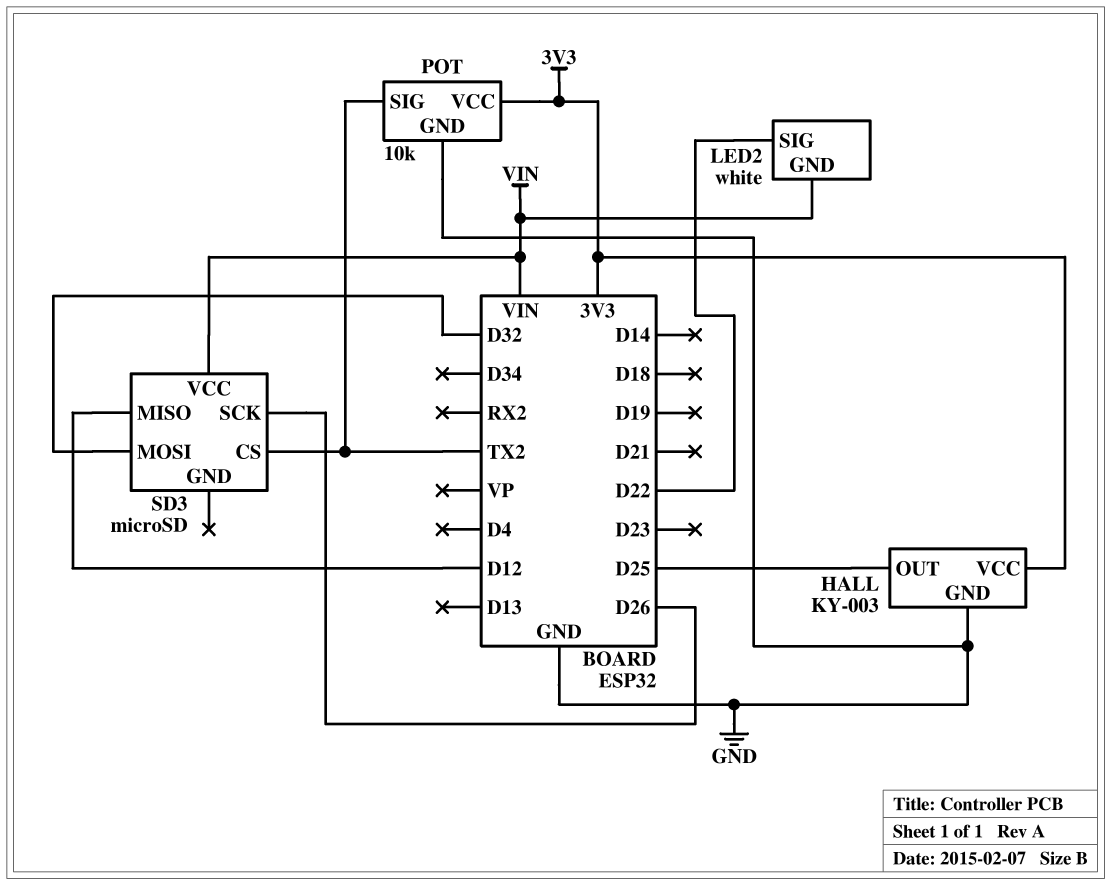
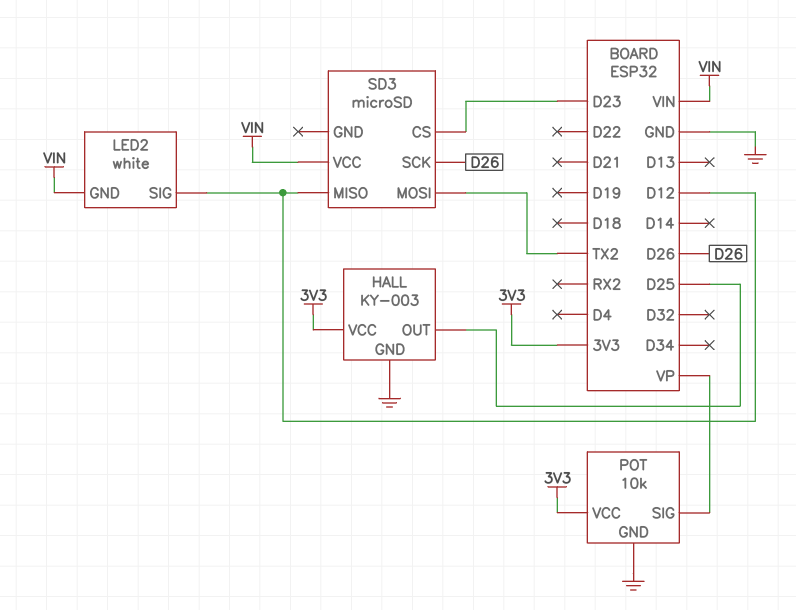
LED2 pin SIG: D22 -> D12
POT pin SIG: TX2 -> VP
SD3 pin CS: TX2 -> D23
SD3 pin MOSI: D32 -> TX2

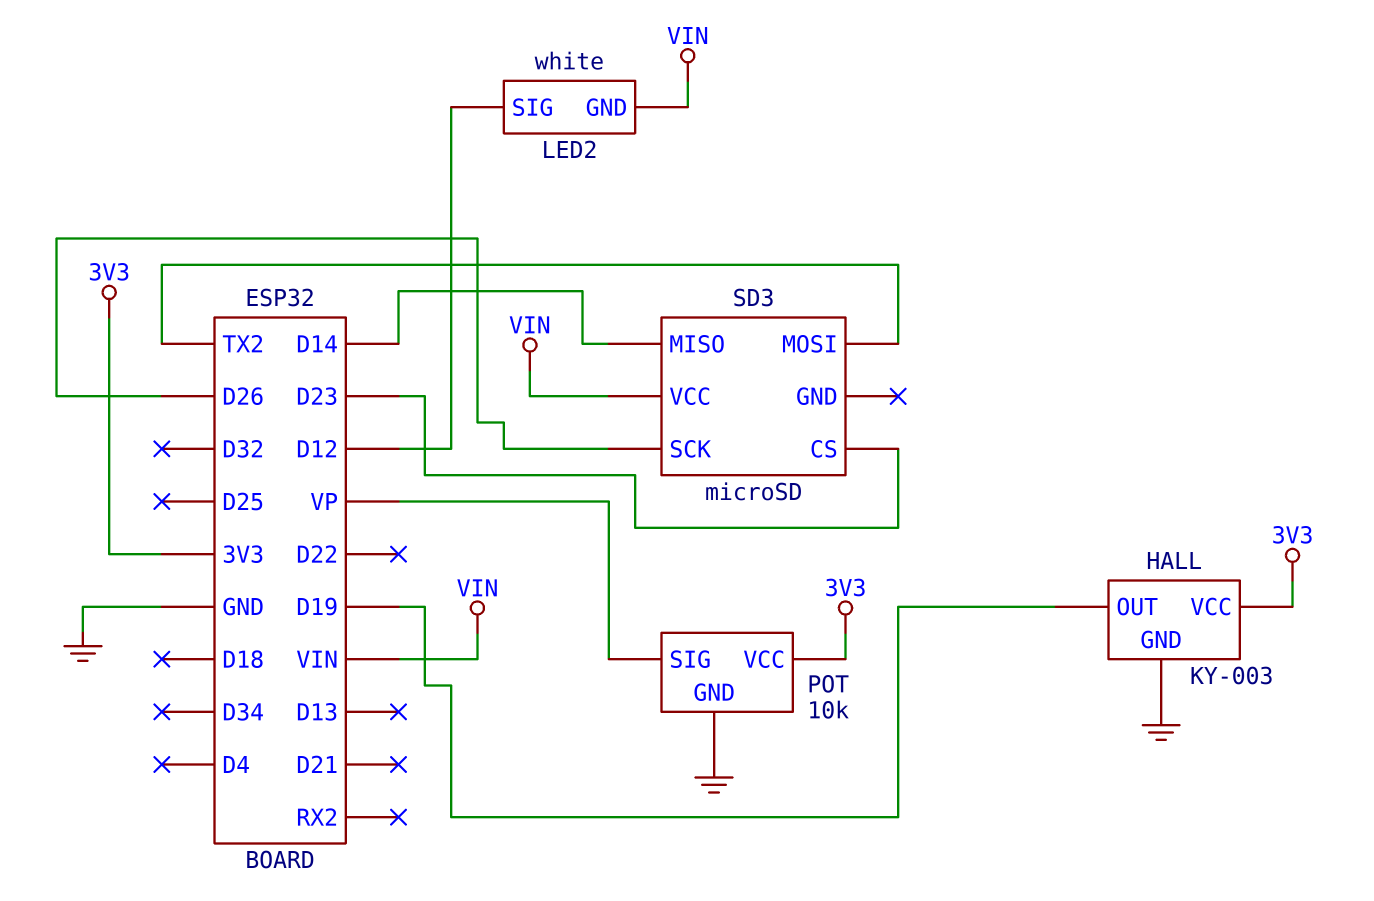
HALL pin OUT: D25 -> D19
SD3 pin MISO: D12 -> D14

